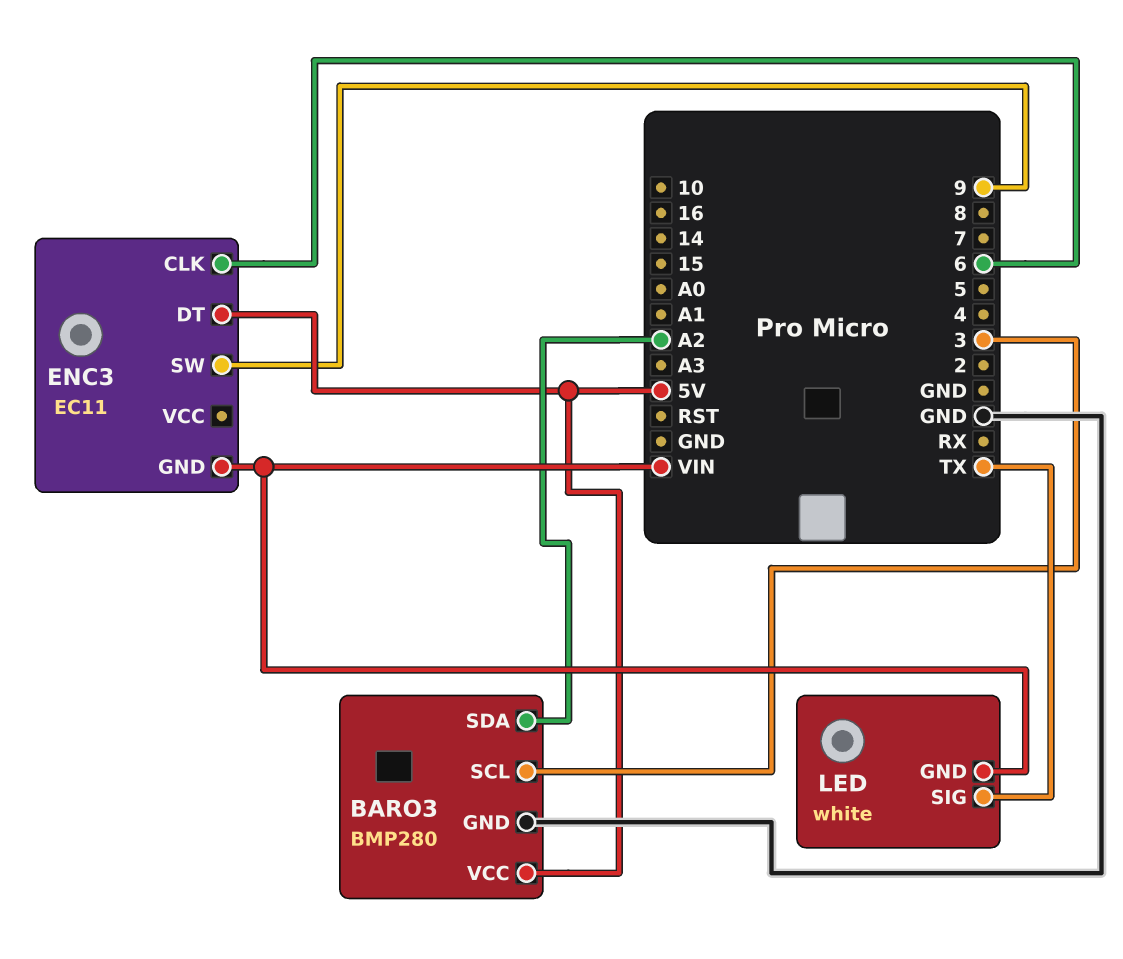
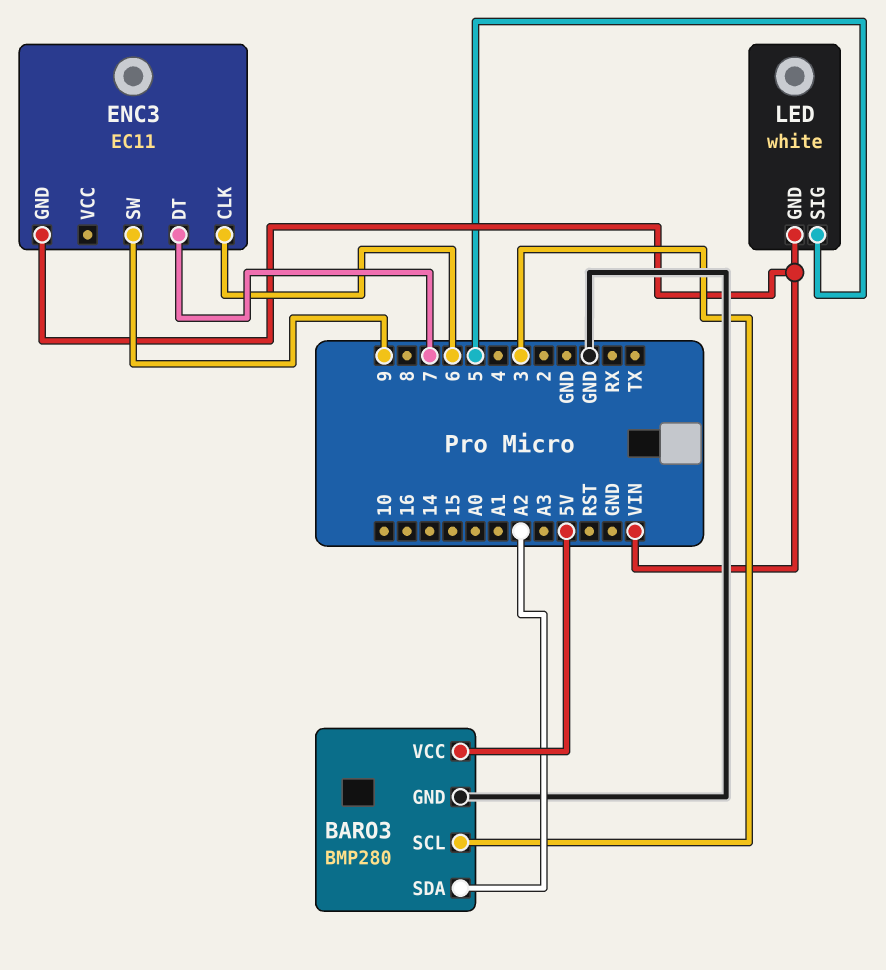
ENC3 pin DT: 5V -> 7
LED pin SIG: TX -> 5

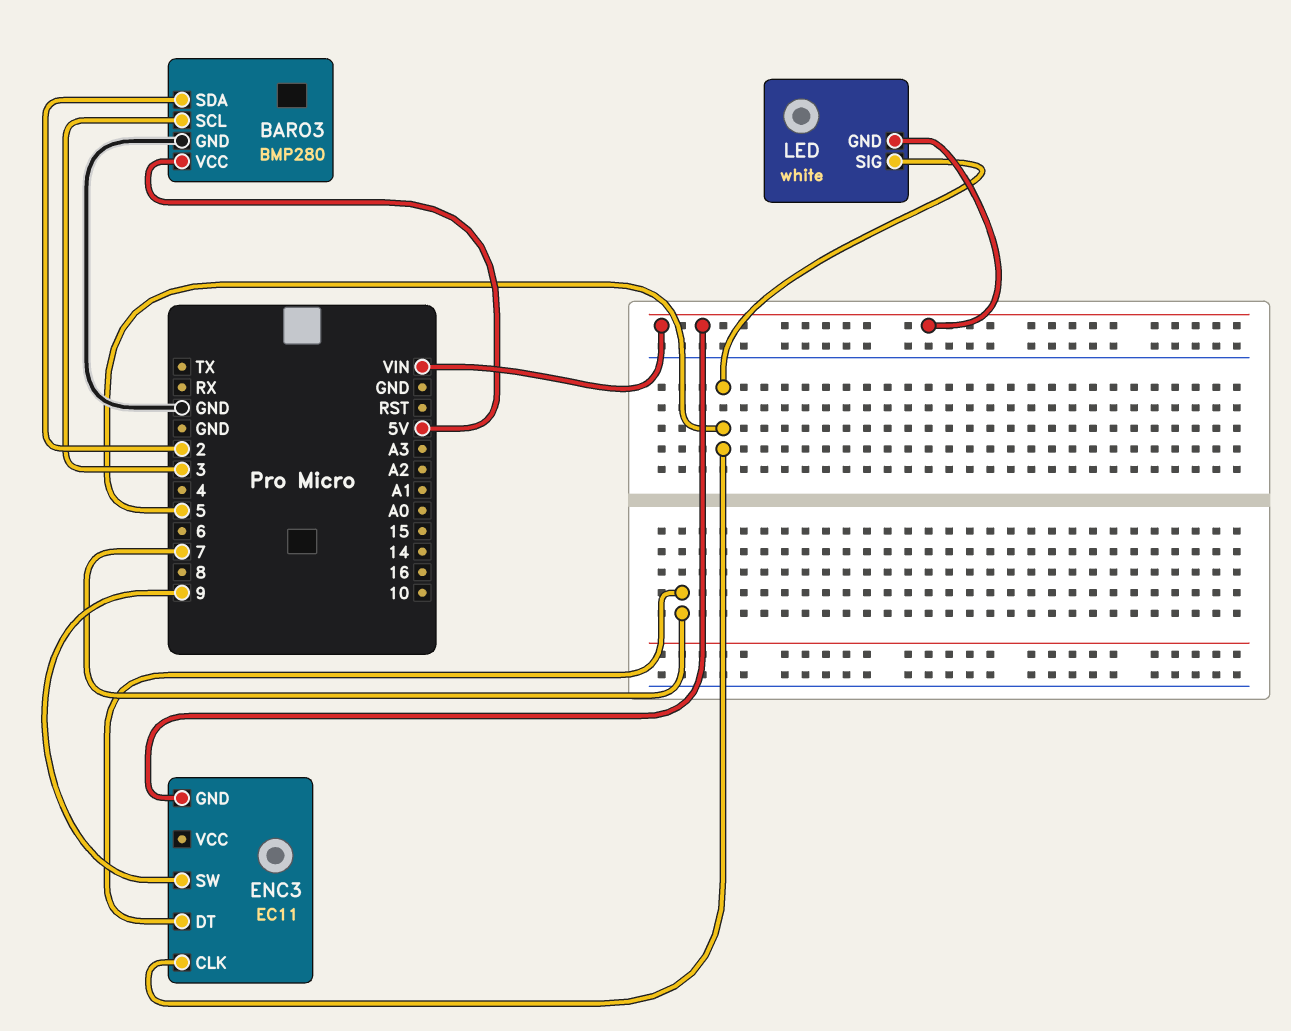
BARO3 pin SDA: A2 -> 2
ENC3 pin CLK: 6 -> 5

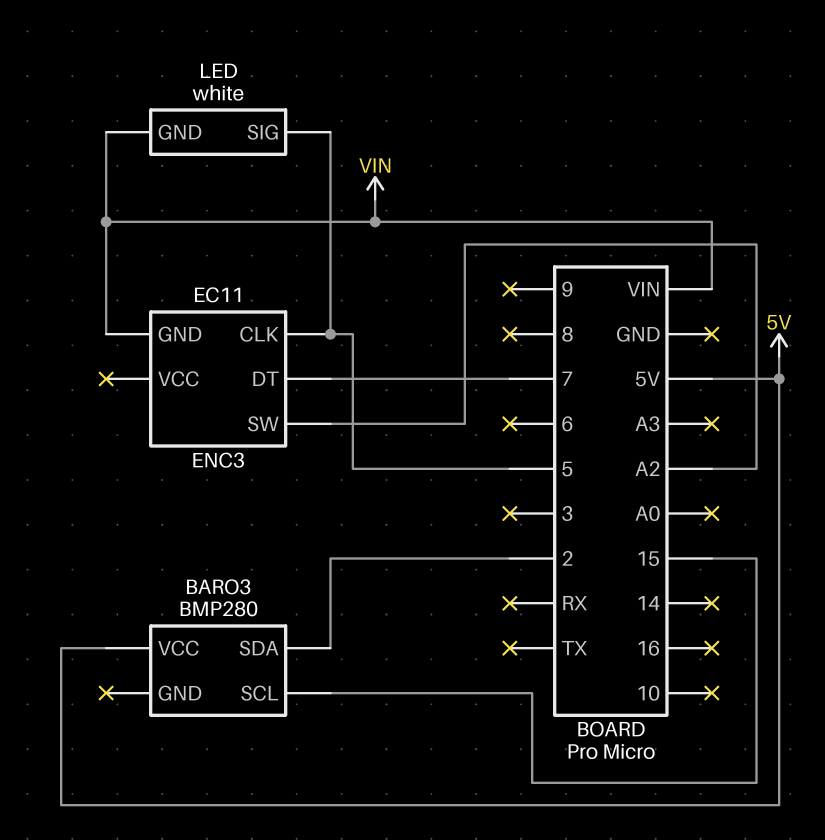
BARO3 pin GND: GND -> none
BARO3 pin SCL: 3 -> 15
ENC3 pin SW: 9 -> A2

